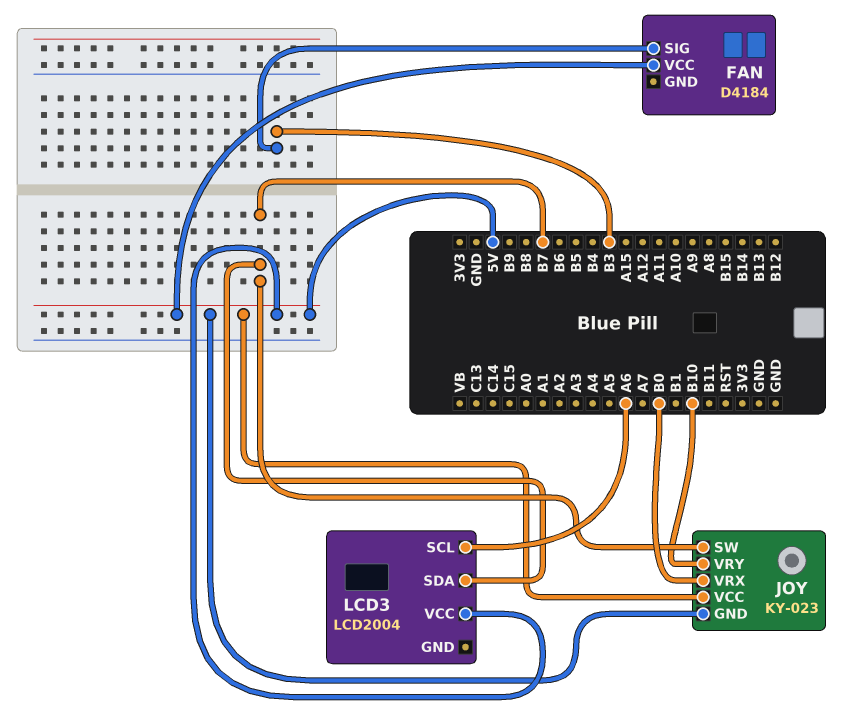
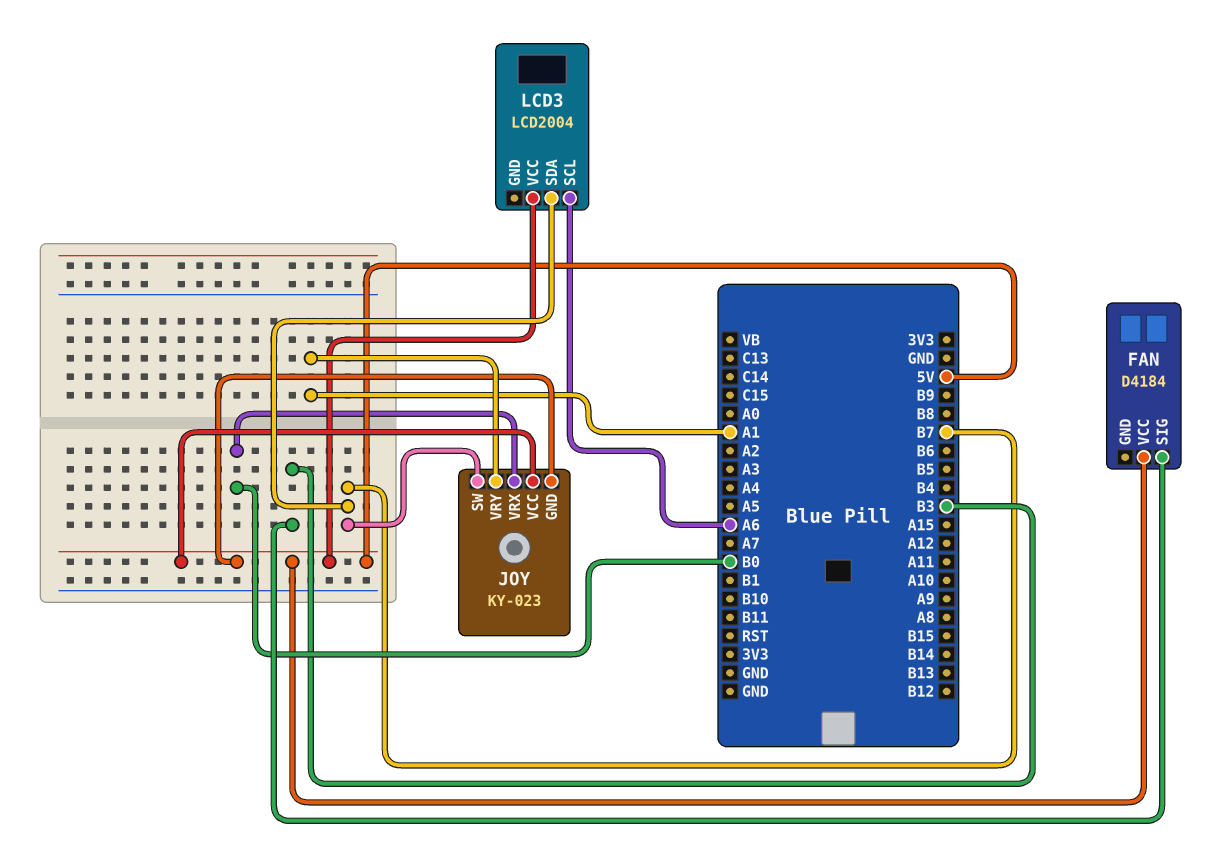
JOY pin VRY: B10 -> A1

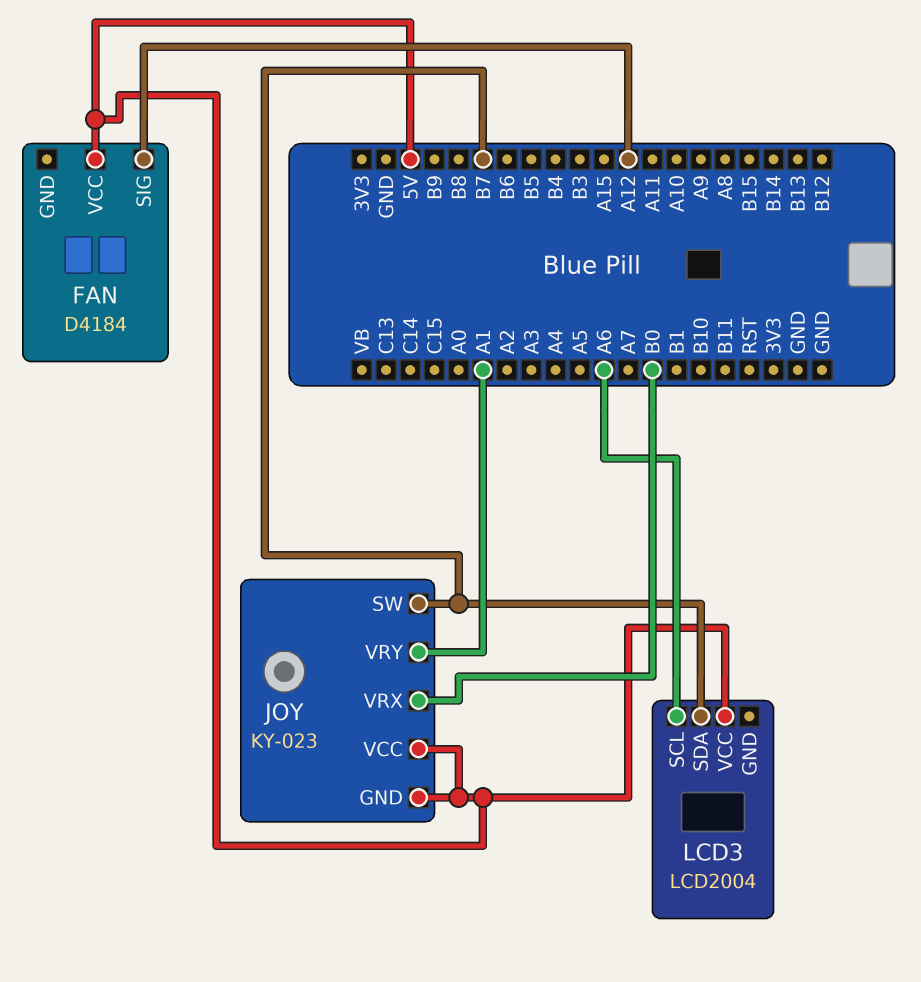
FAN pin SIG: B3 -> A12

